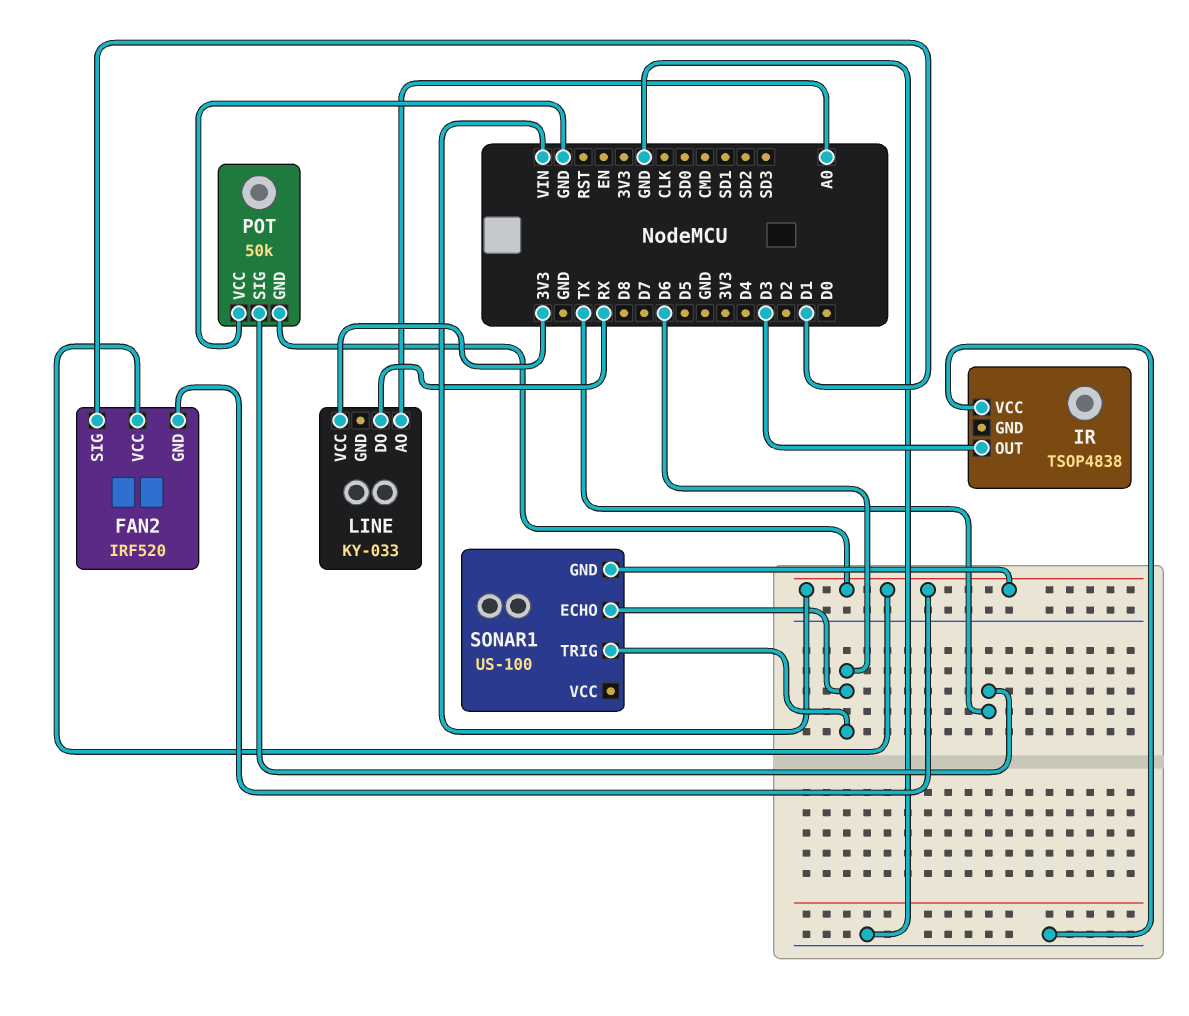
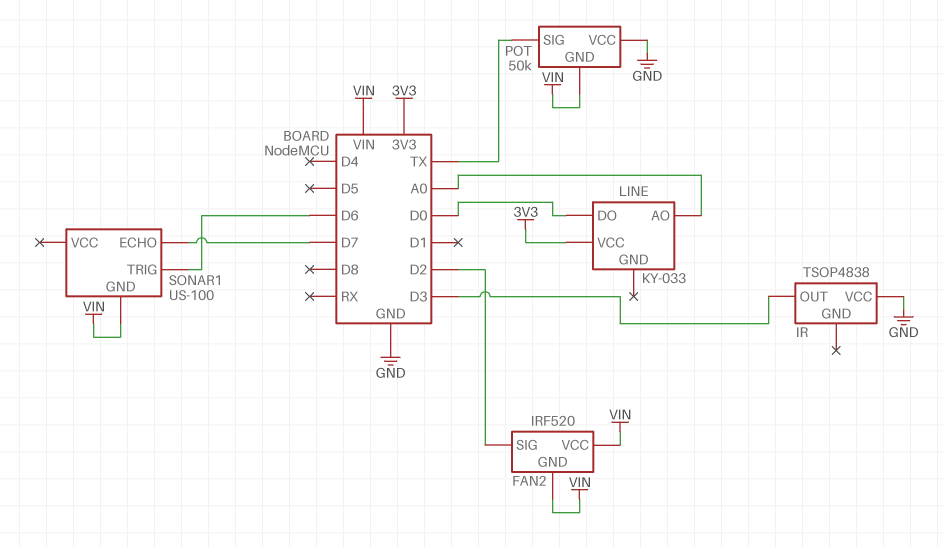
FAN2 pin SIG: D1 -> D2
LINE pin DO: RX -> D0
SONAR1 pin ECHO: D6 -> D7

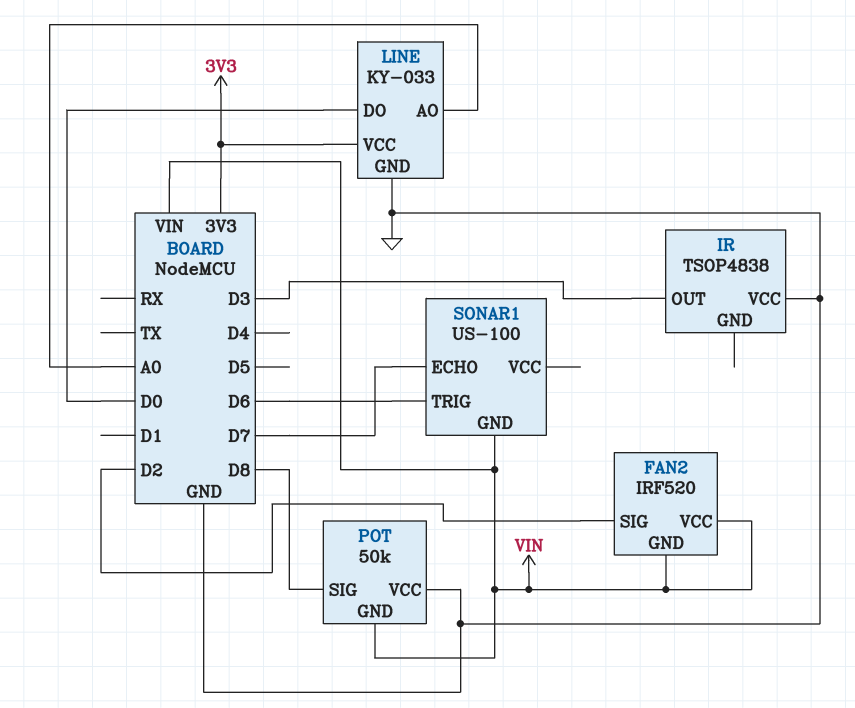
LINE pin GND: none -> GND
POT pin SIG: TX -> D8

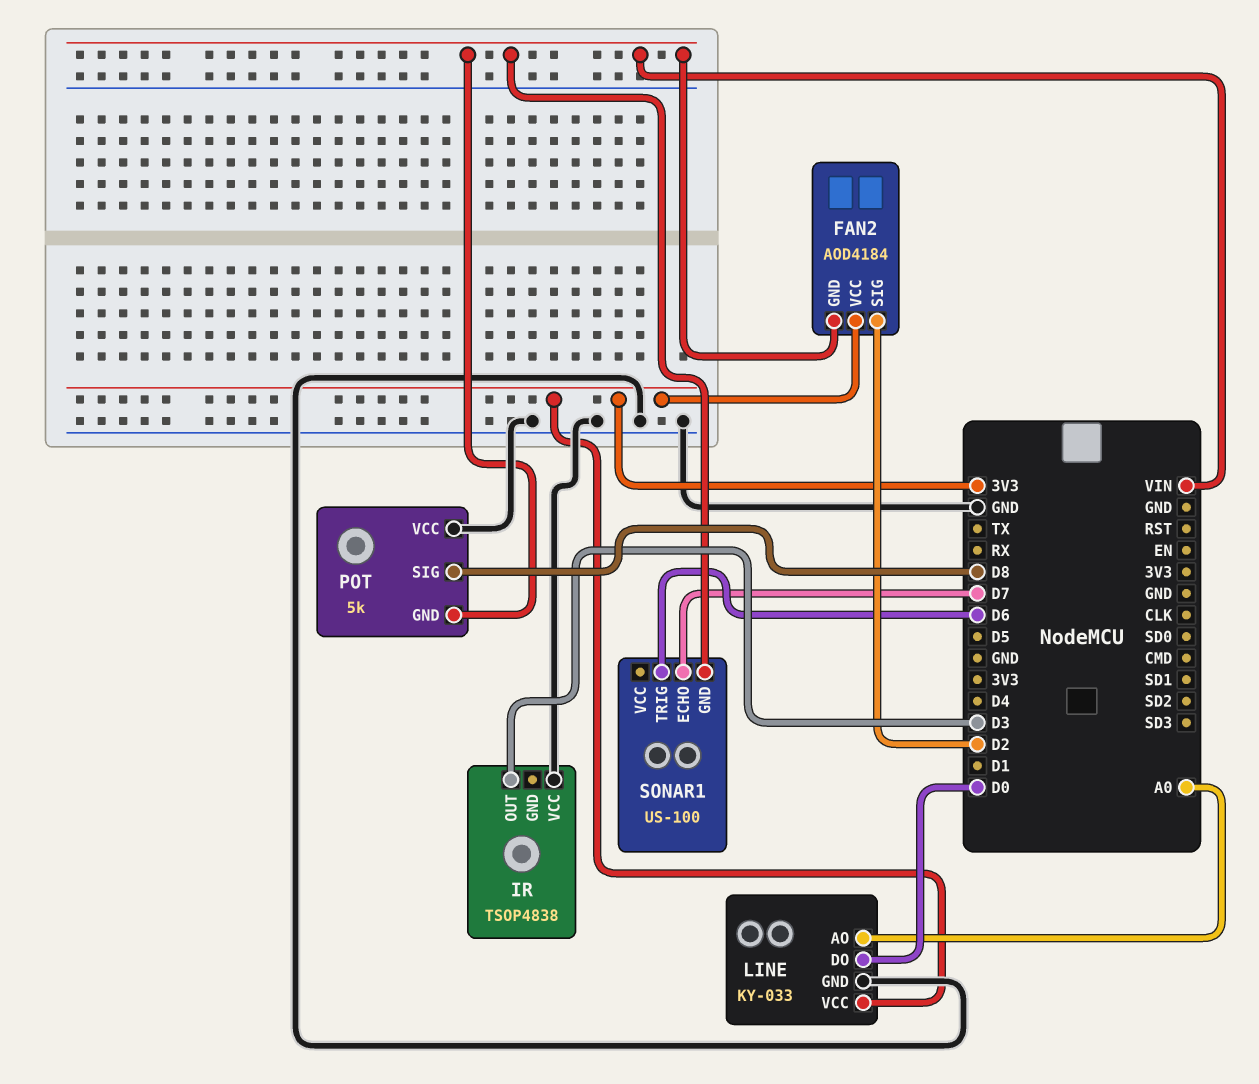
FAN2: IRF520 -> AOD4184
FAN2 pin VCC: VIN -> 3V3
POT: 50k -> 5k

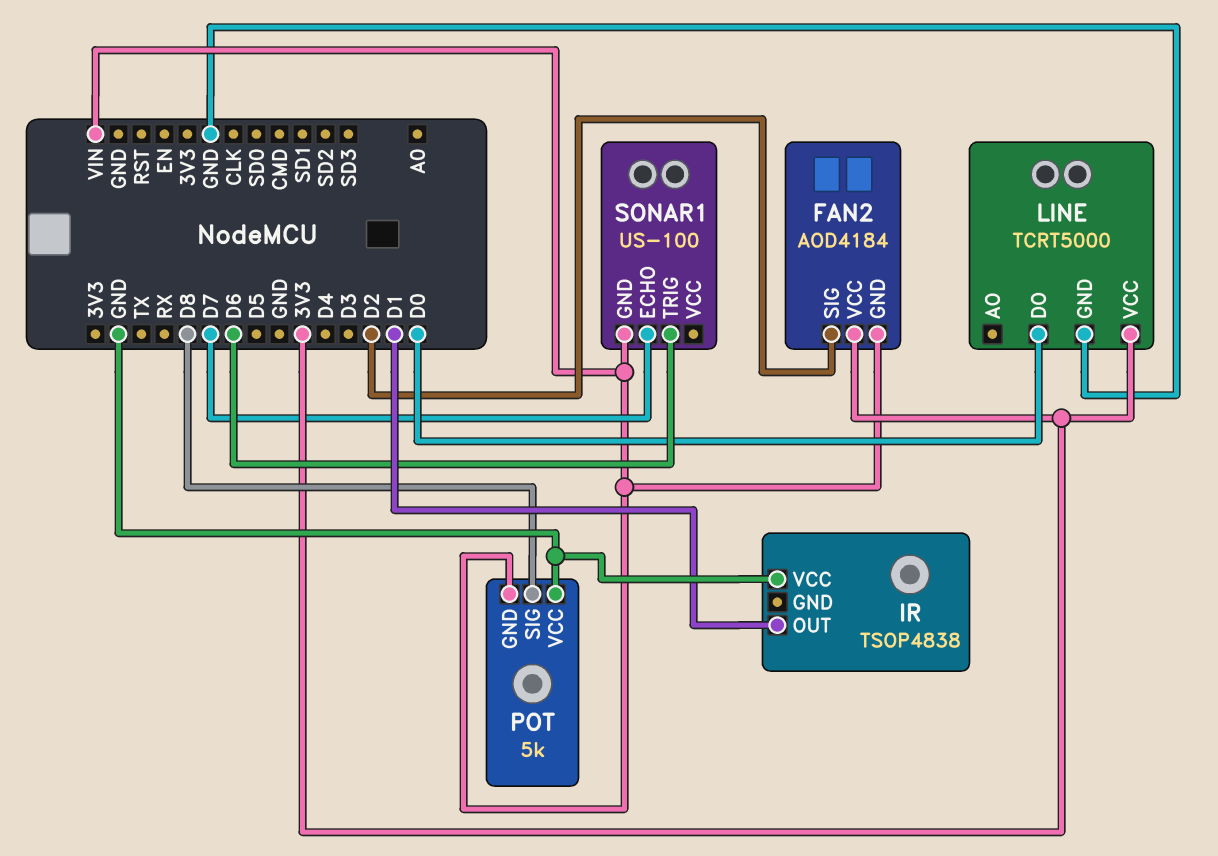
IR pin OUT: D3 -> D1
LINE: KY-033 -> TCRT5000
LINE pin AO: A0 -> none

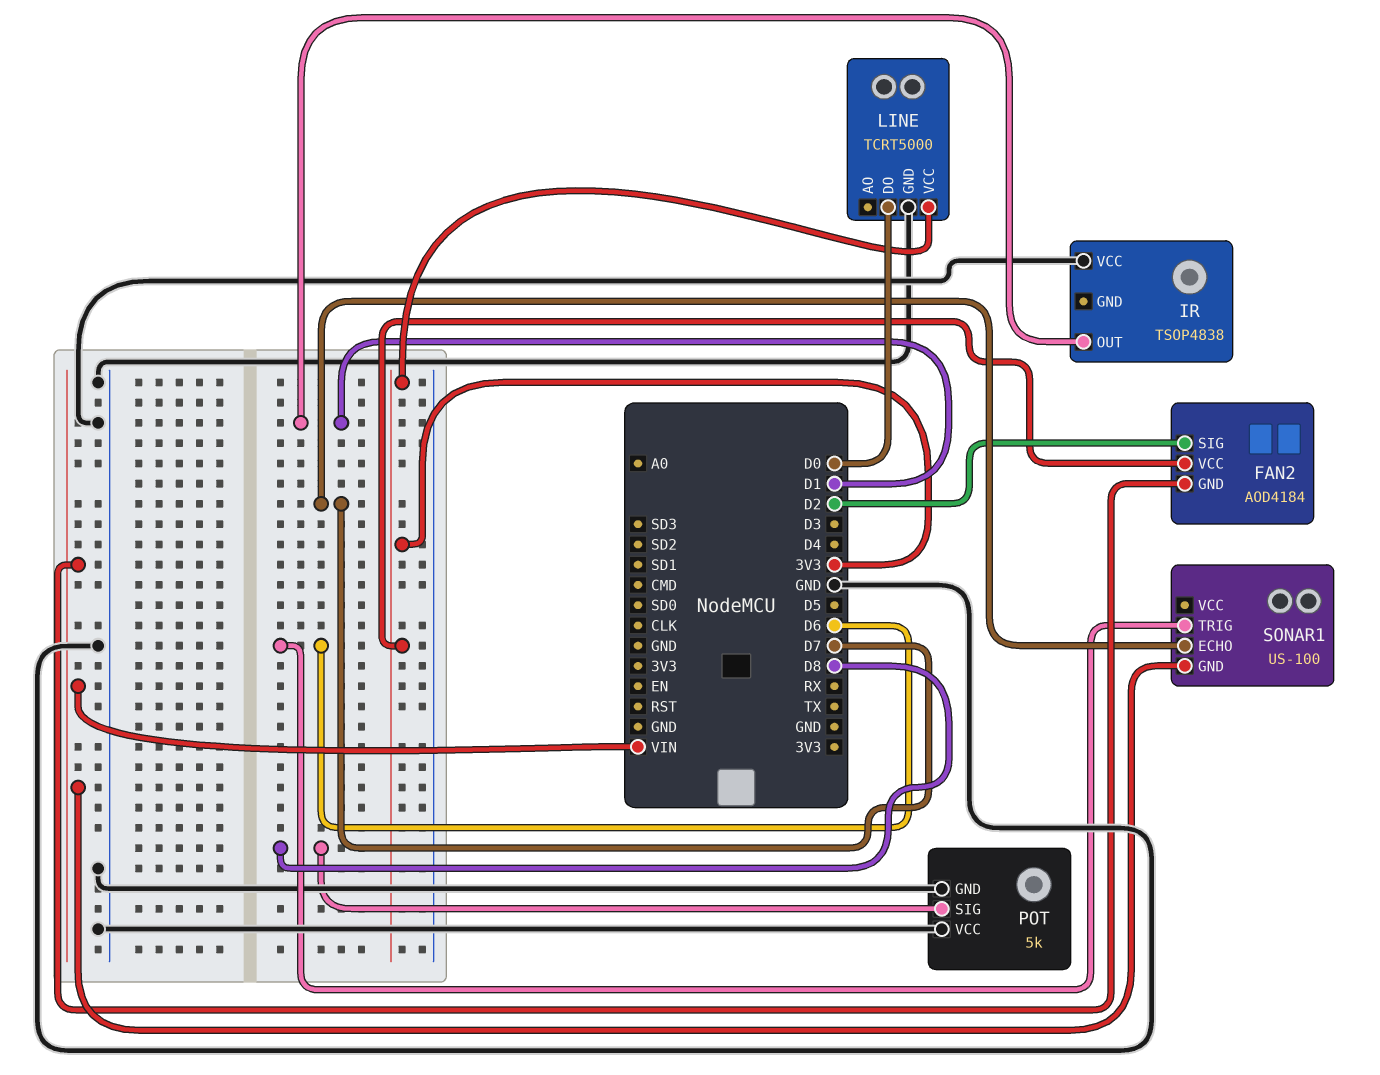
POT pin GND: VIN -> GND

